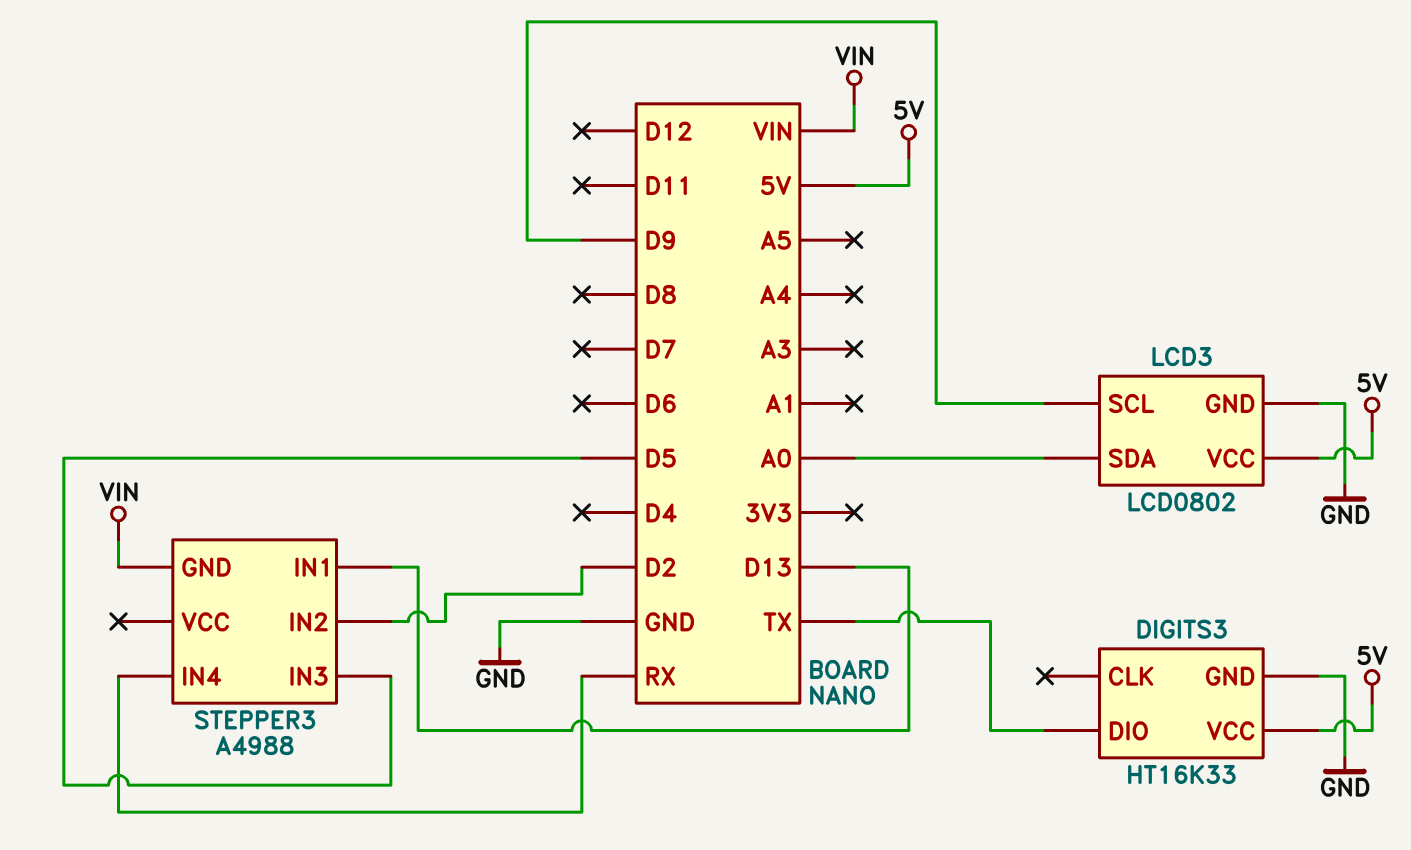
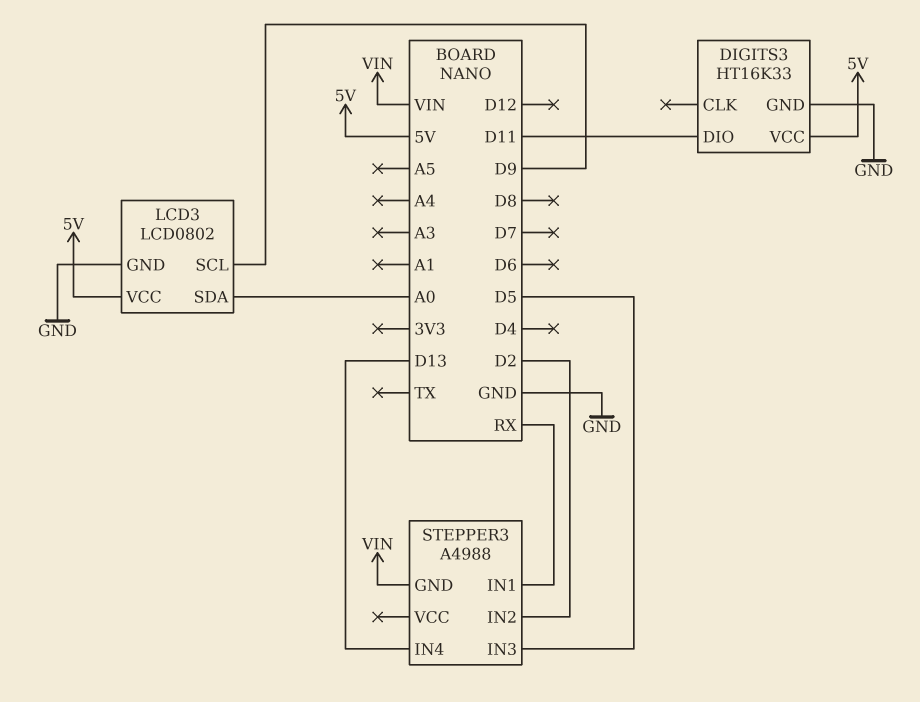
DIGITS3 pin DIO: TX -> D11
STEPPER3 pin IN1: D13 -> RX
STEPPER3 pin IN4: RX -> D13

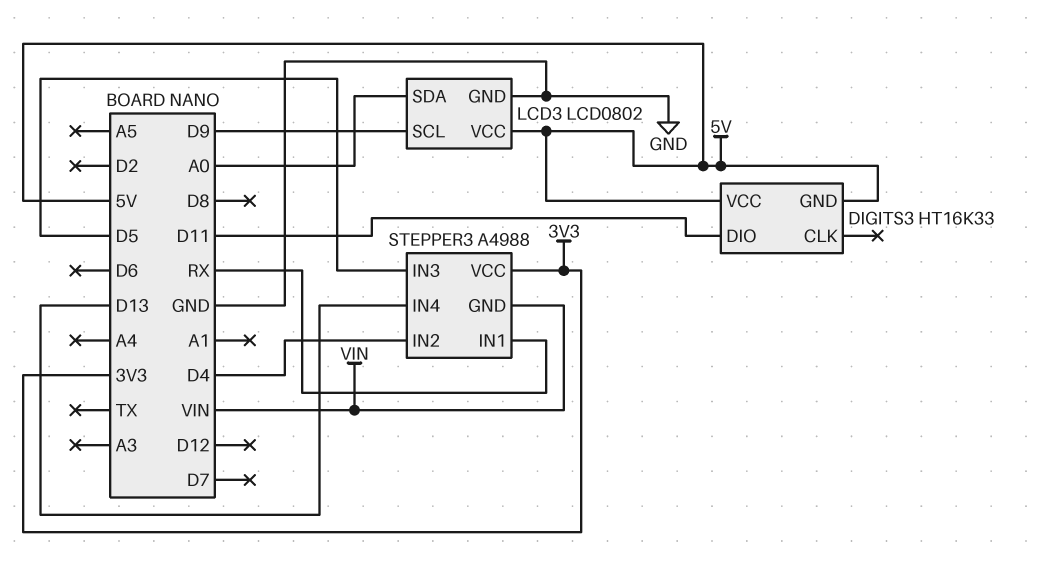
DIGITS3 pin GND: GND -> 5V
STEPPER3 pin IN2: D2 -> D4
STEPPER3 pin VCC: none -> 3V3

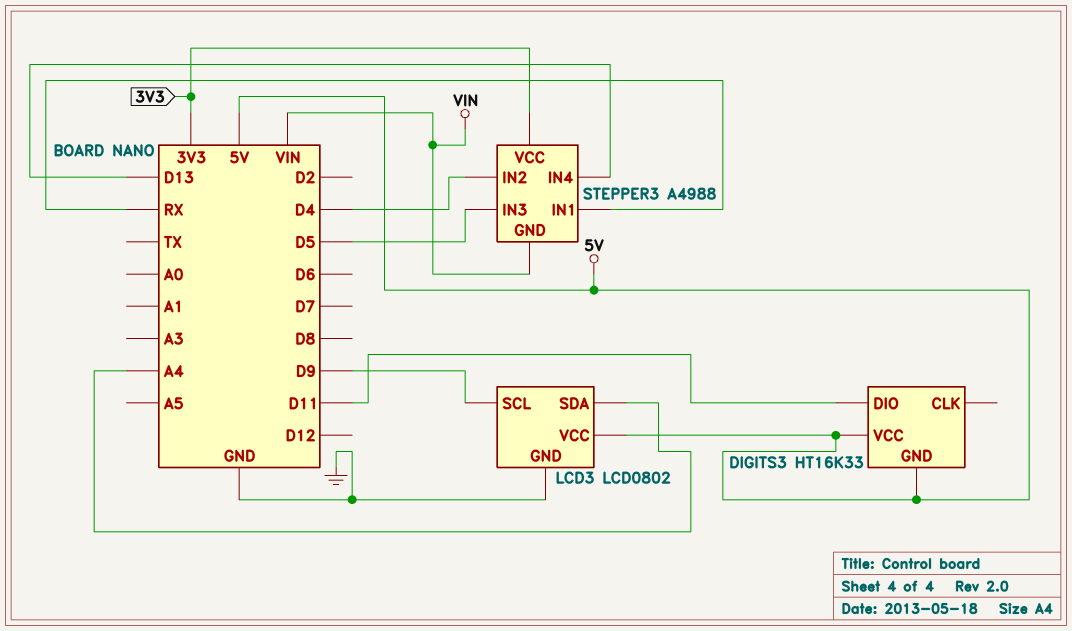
LCD3 pin SDA: A0 -> A4

